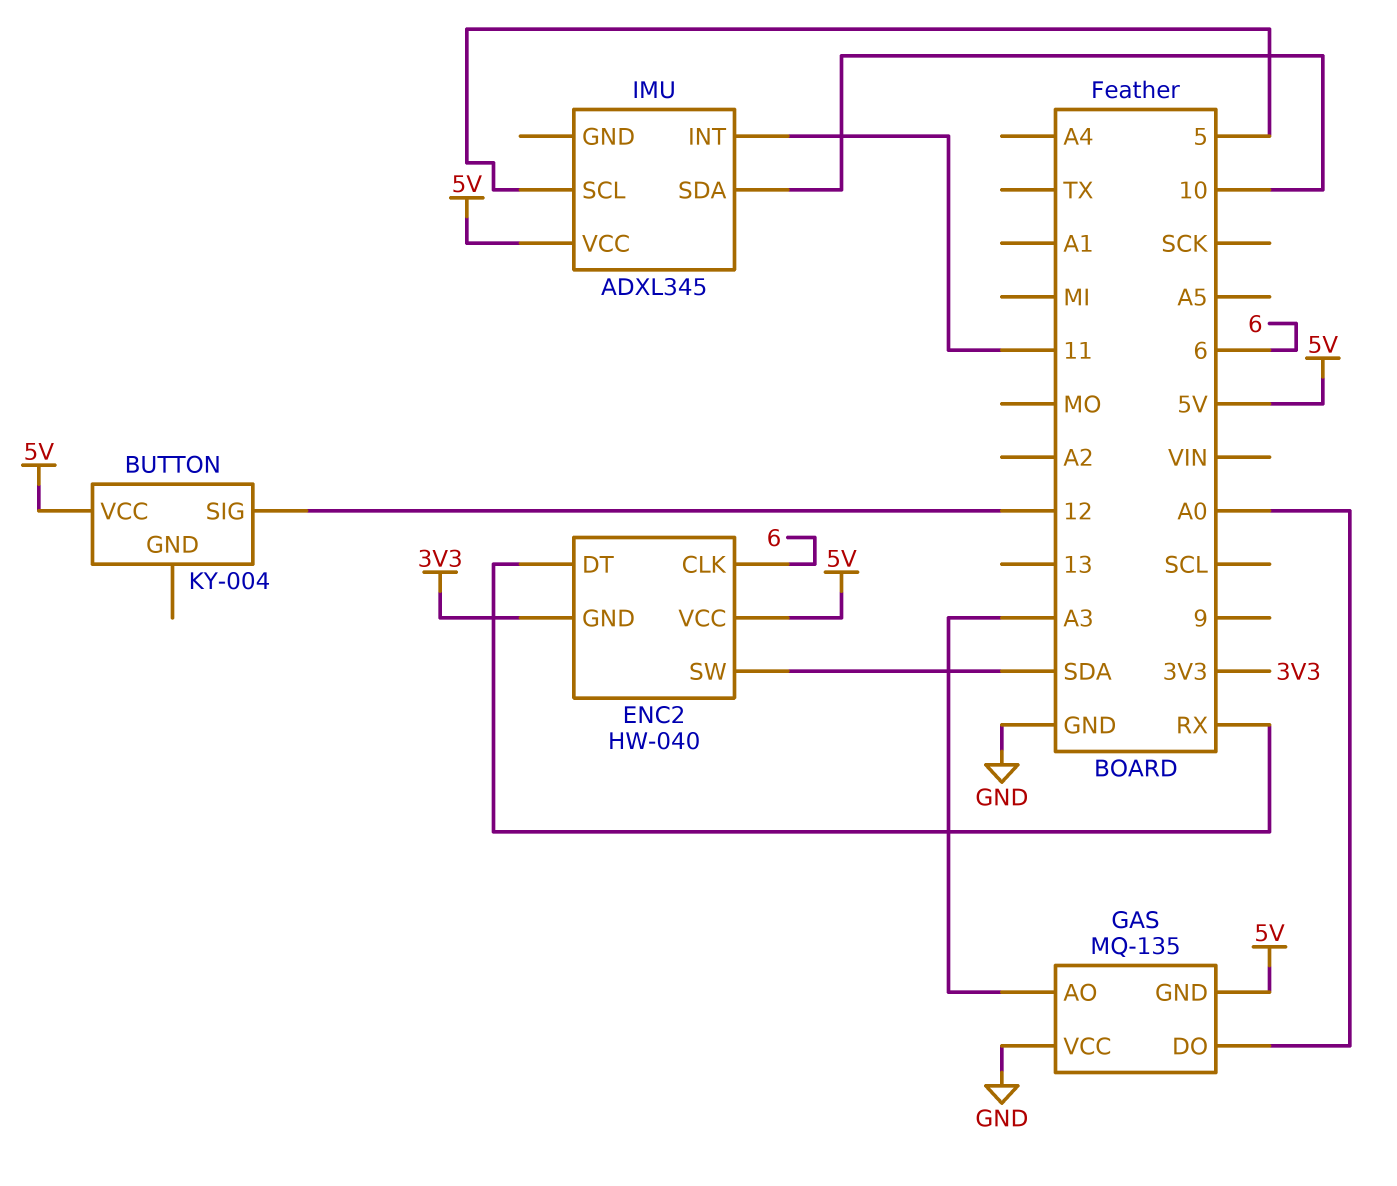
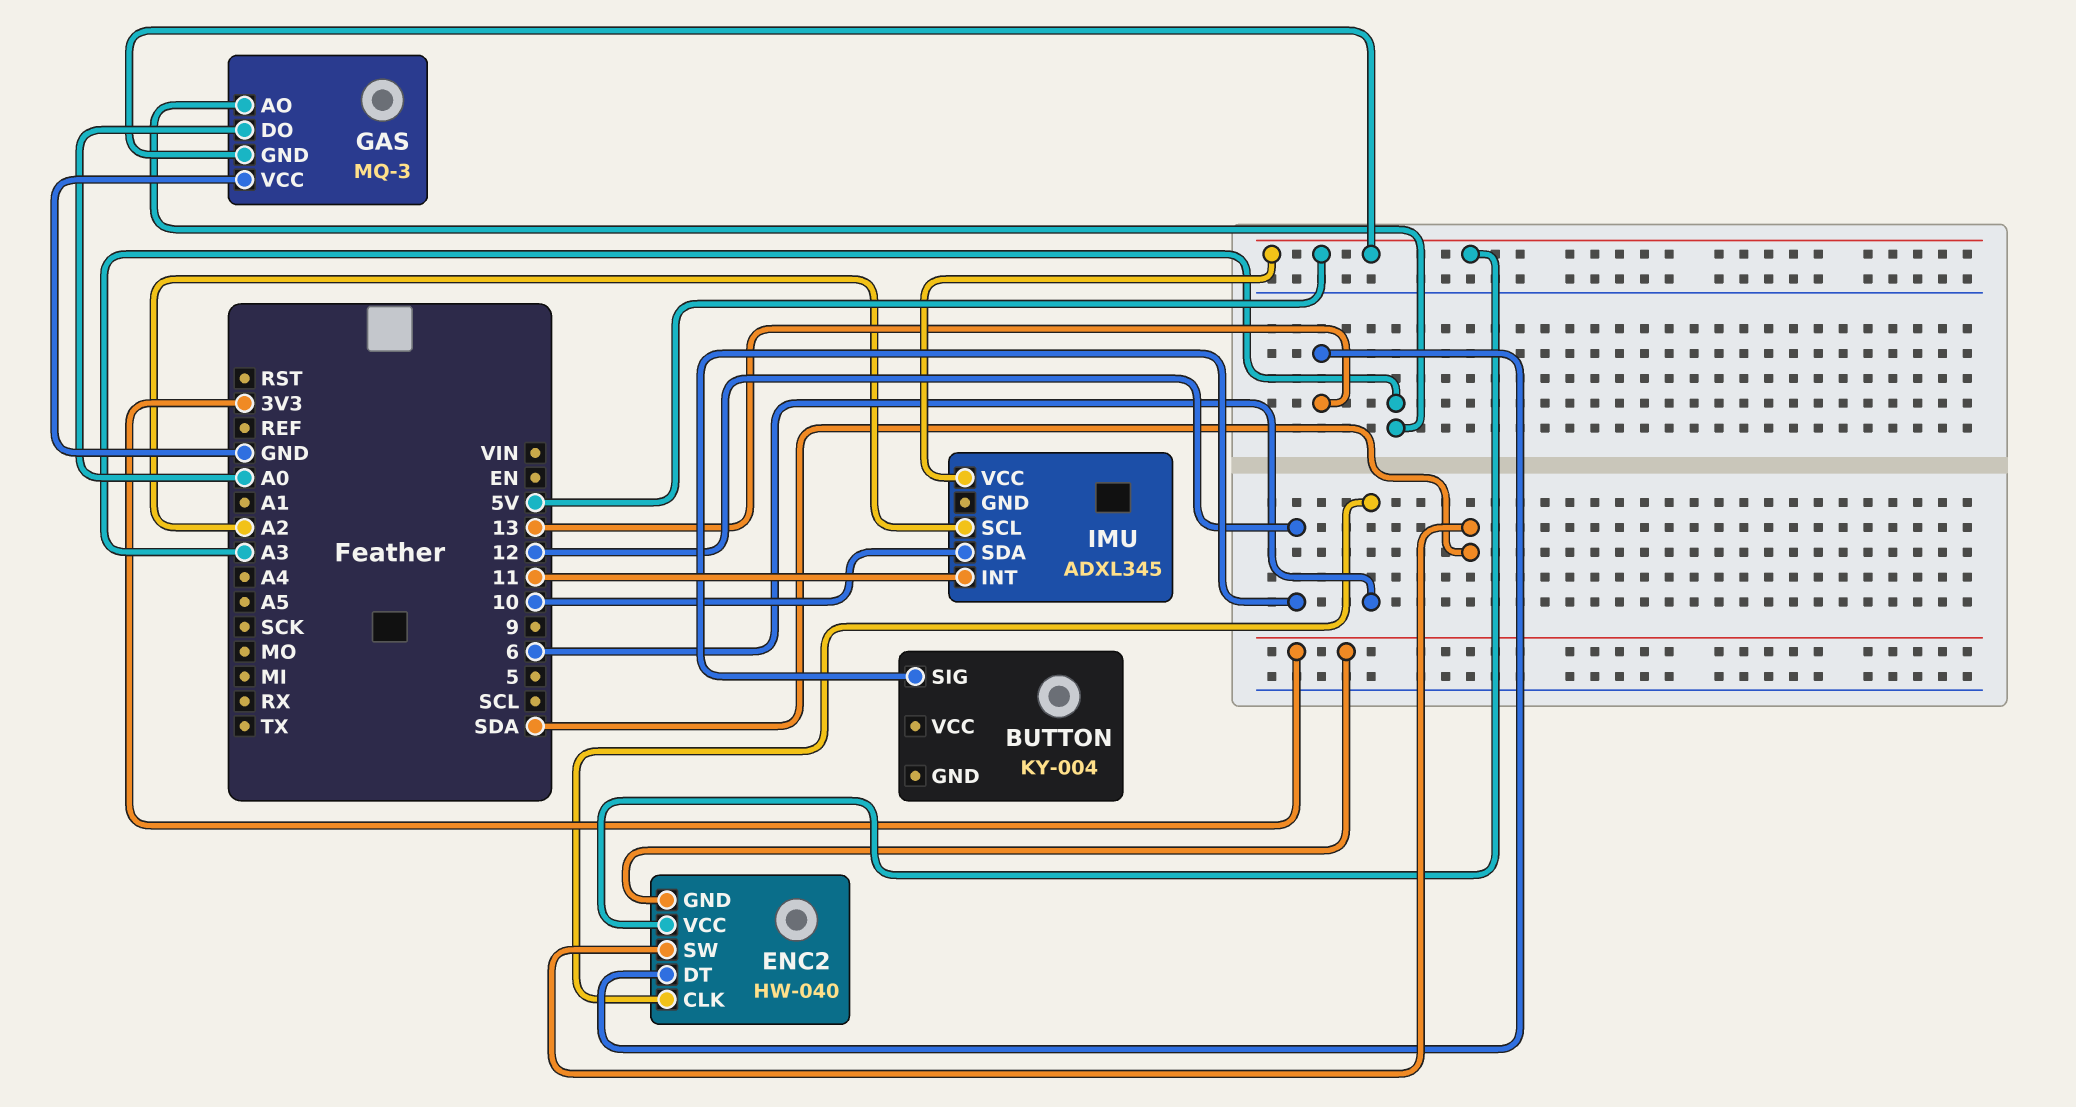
BUTTON pin VCC: 5V -> none
ENC2 pin DT: RX -> 13
GAS: MQ-135 -> MQ-3
IMU pin SCL: 5 -> A2

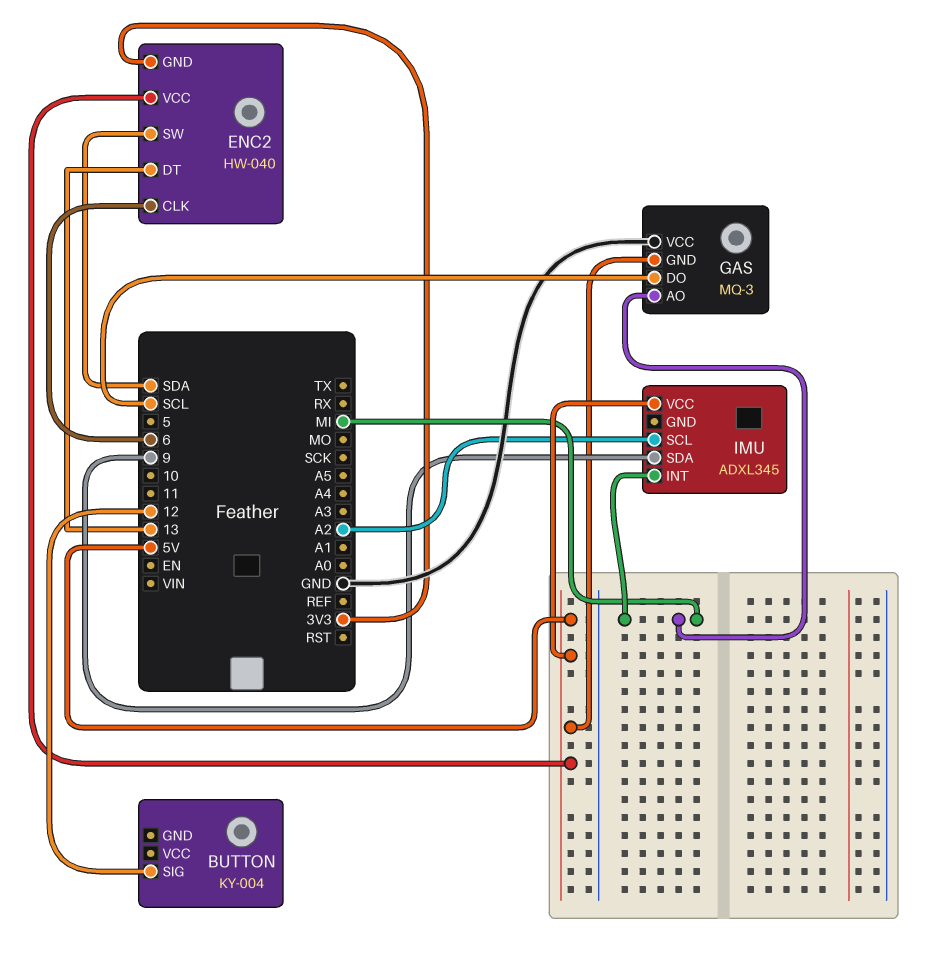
GAS pin AO: A3 -> MI
GAS pin DO: A0 -> SCL
IMU pin INT: 11 -> MI
IMU pin SDA: 10 -> 9

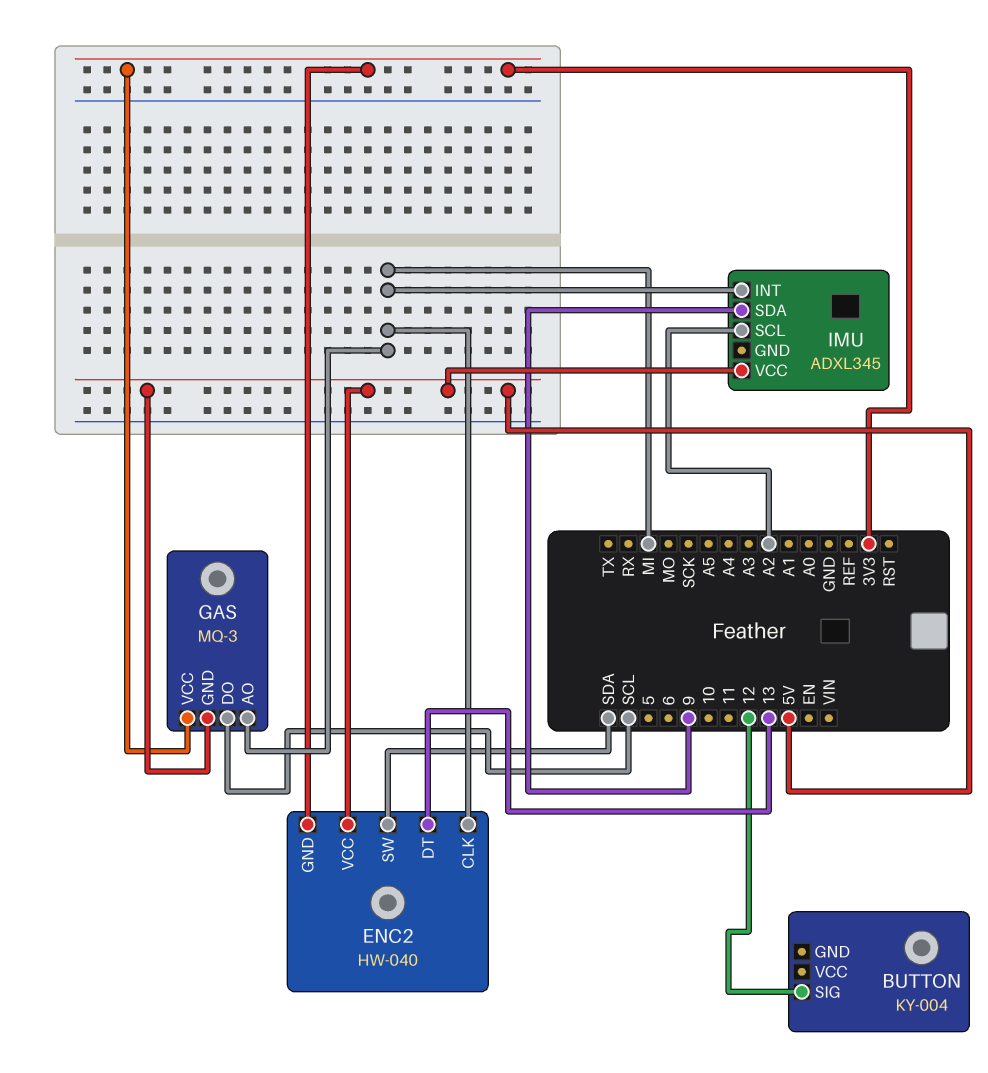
ENC2 pin CLK: 6 -> MI
GAS pin VCC: GND -> 3V3

